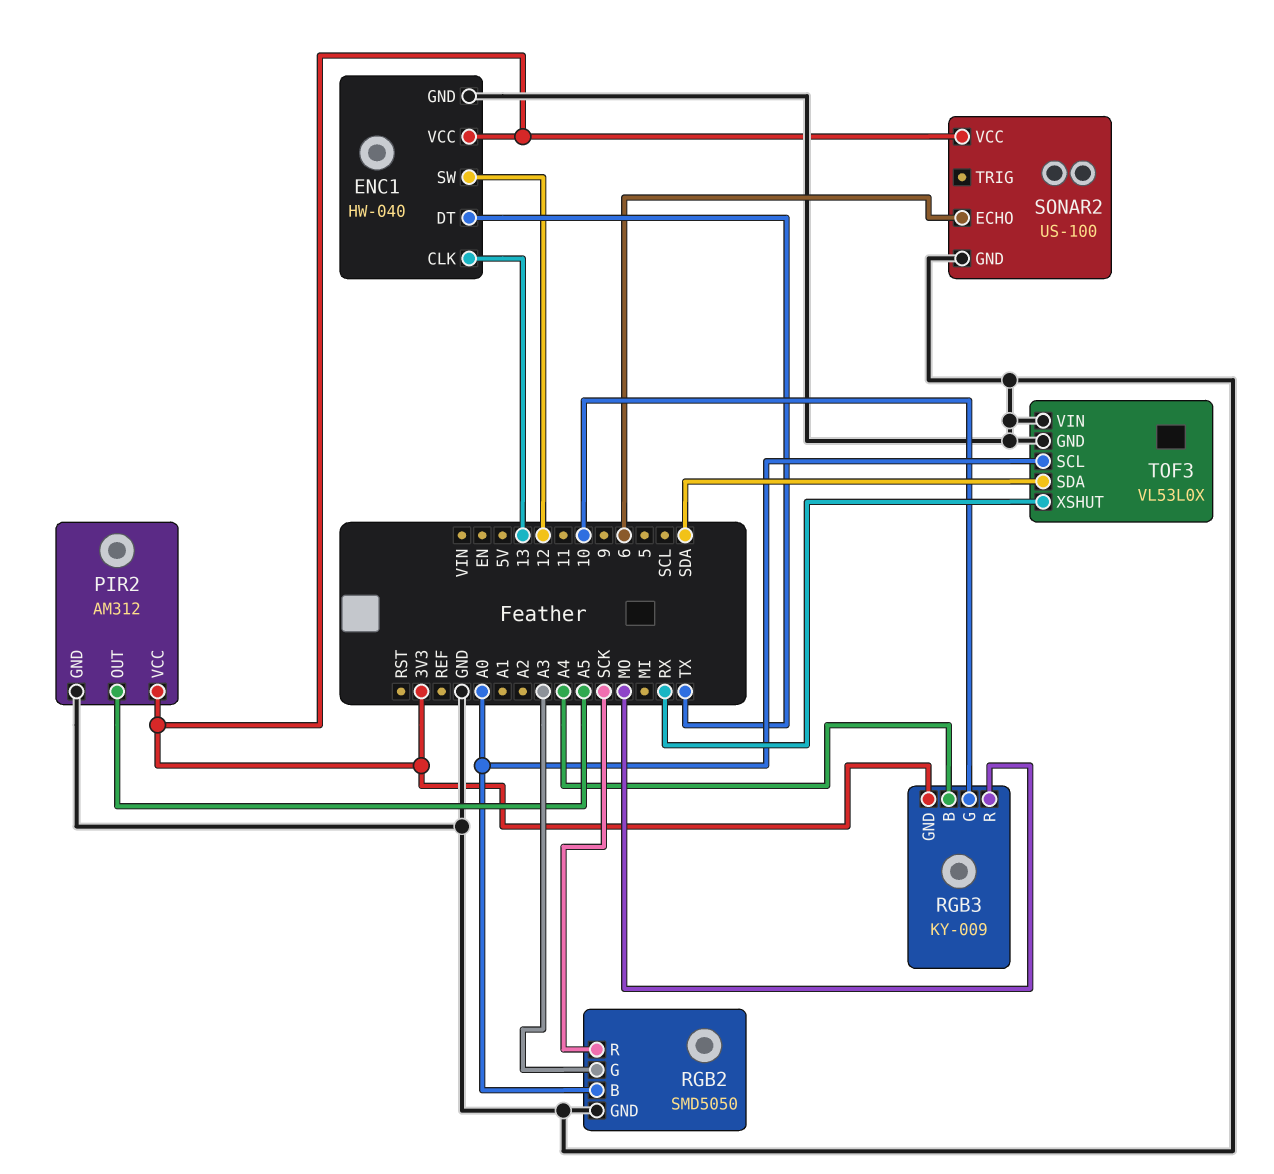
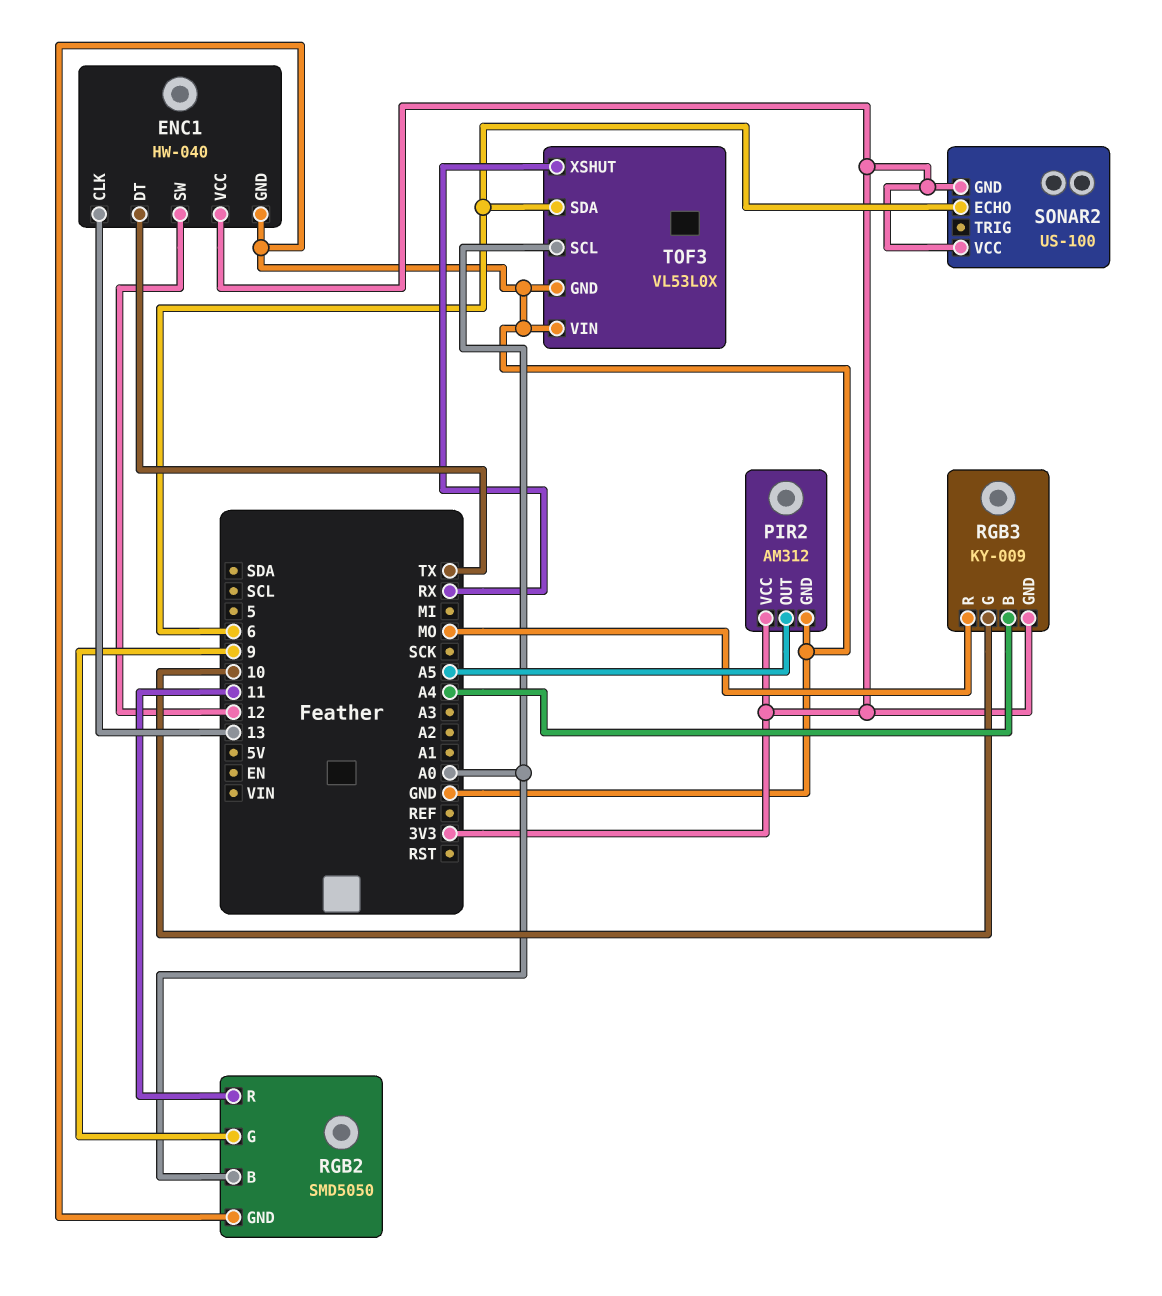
RGB2 pin G: A3 -> 9
RGB2 pin R: SCK -> 11
SONAR2 pin GND: GND -> 3V3
TOF3 pin SDA: SDA -> 6

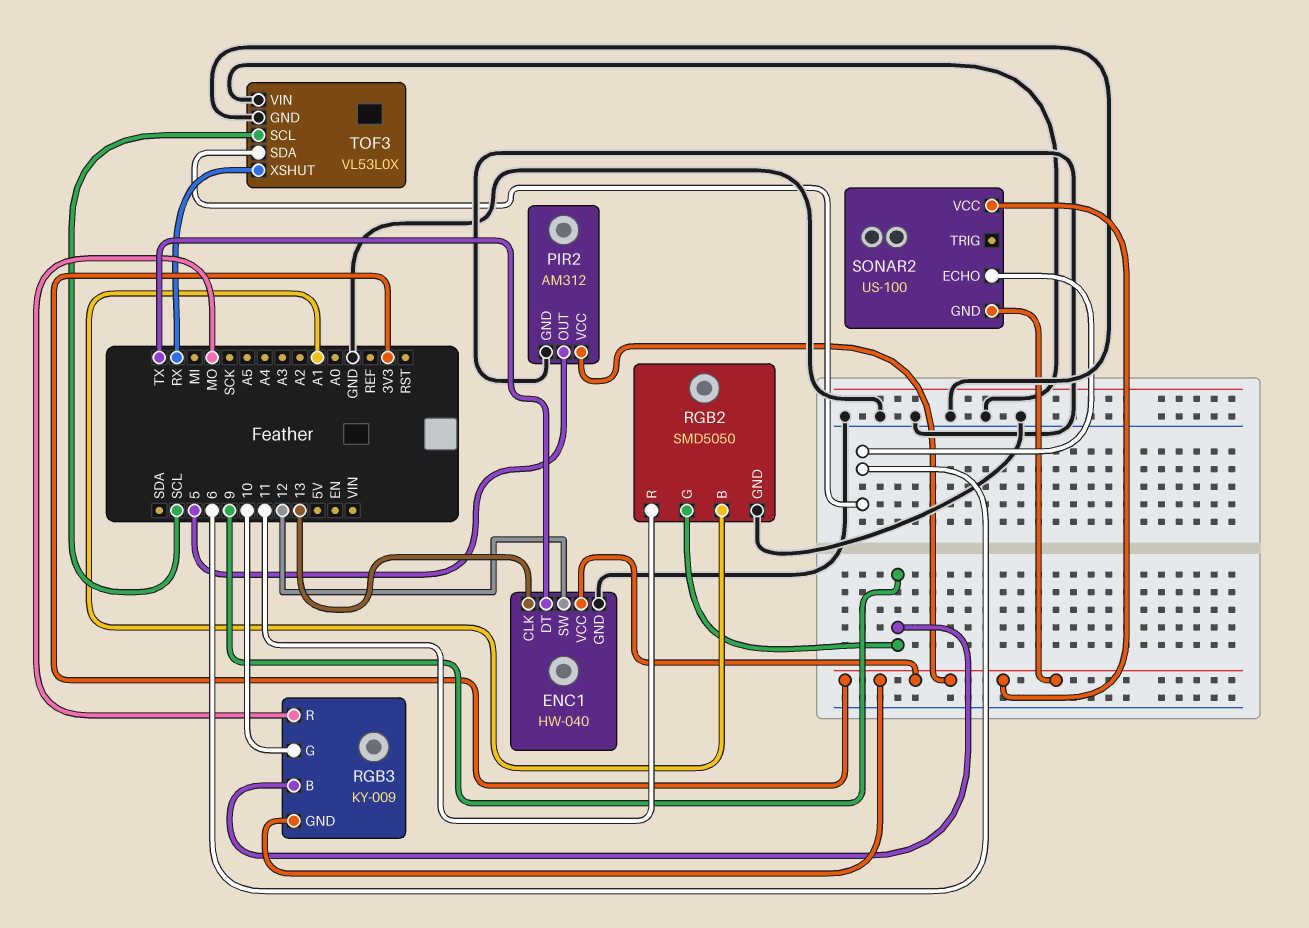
PIR2 pin OUT: A5 -> 5
RGB2 pin B: A0 -> A1
RGB3 pin B: A4 -> 9
TOF3 pin SCL: A0 -> SCL

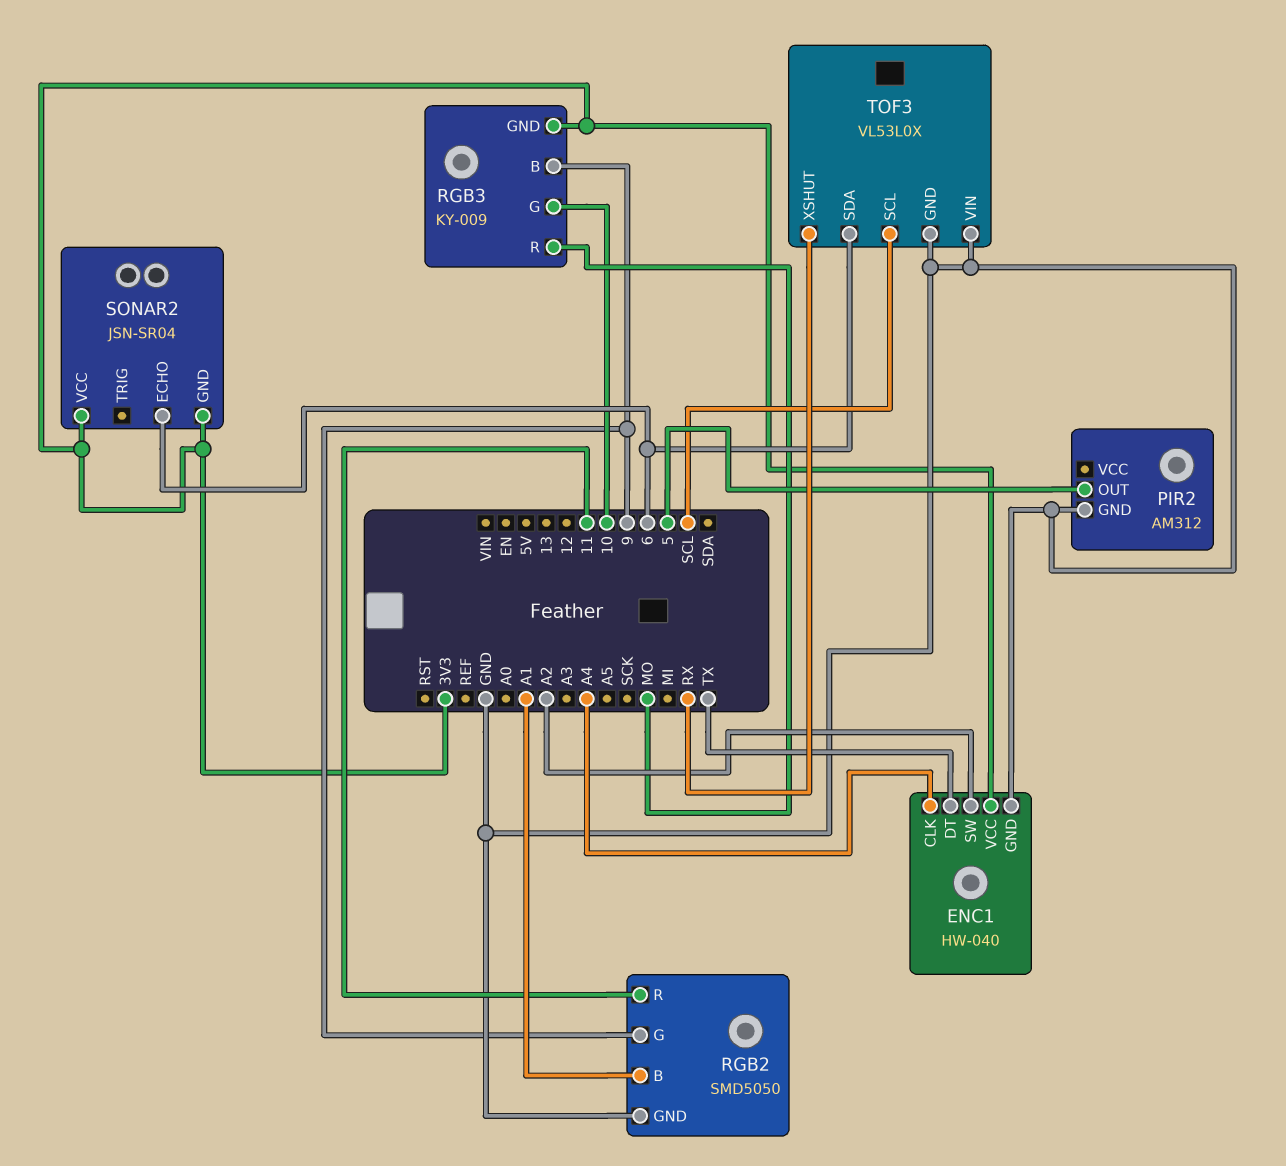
ENC1 pin CLK: 13 -> A4
ENC1 pin SW: 12 -> A2
PIR2 pin VCC: 3V3 -> none
SONAR2: US-100 -> JSN-SR04

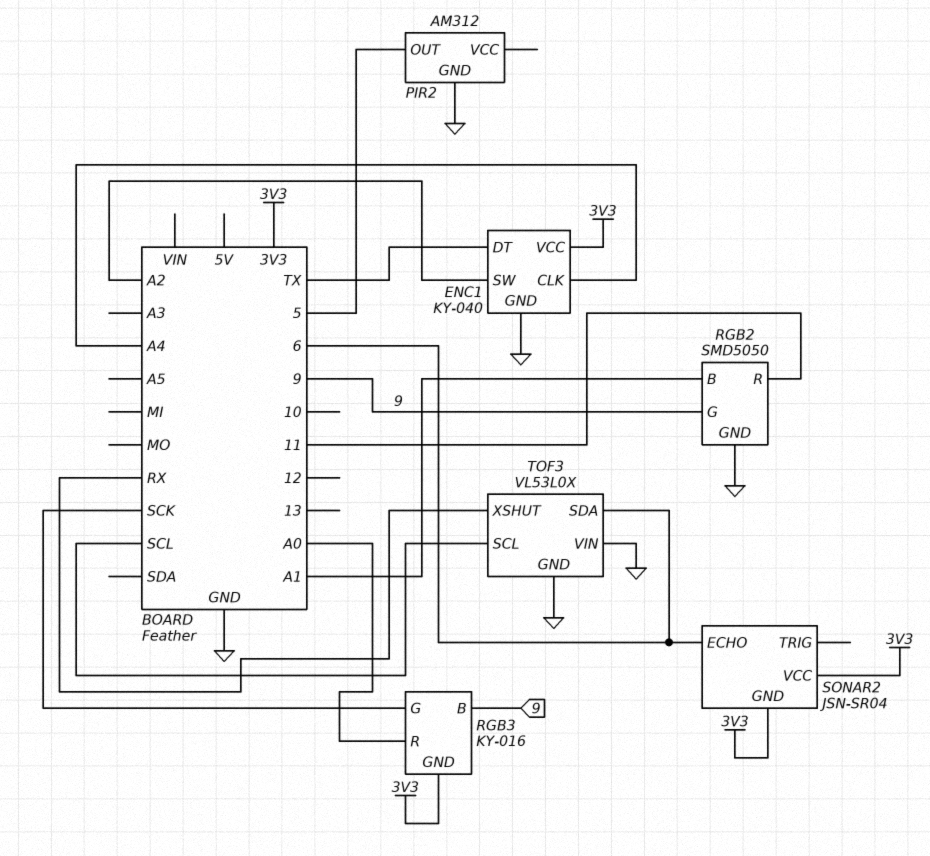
ENC1: HW-040 -> KY-040
RGB3: KY-009 -> KY-016
RGB3 pin G: 10 -> SCK
RGB3 pin R: MO -> A0

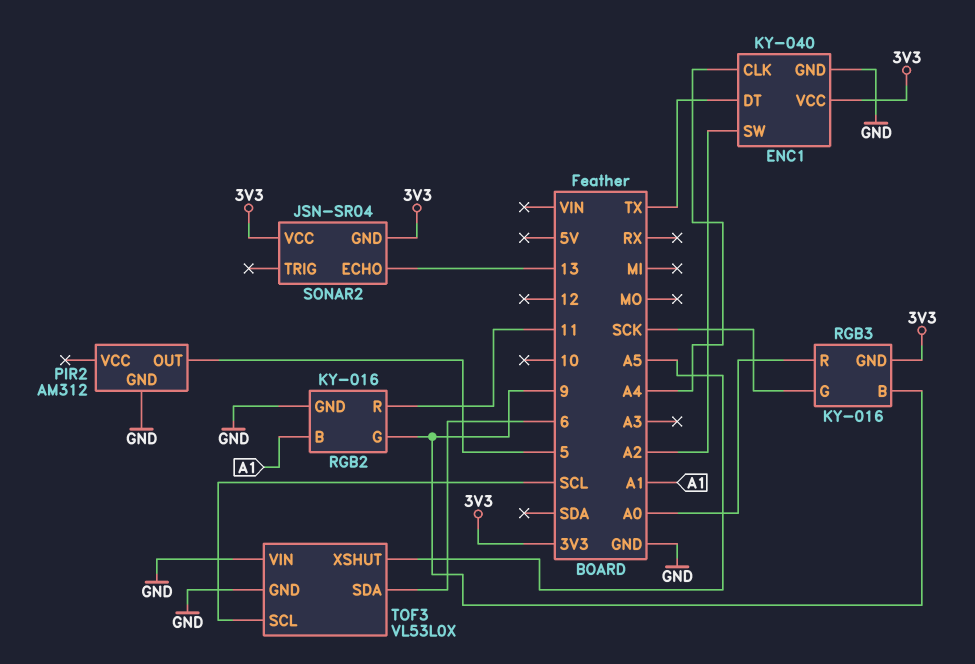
RGB2: SMD5050 -> KY-016
SONAR2 pin ECHO: 6 -> 13
TOF3 pin XSHUT: RX -> A5

